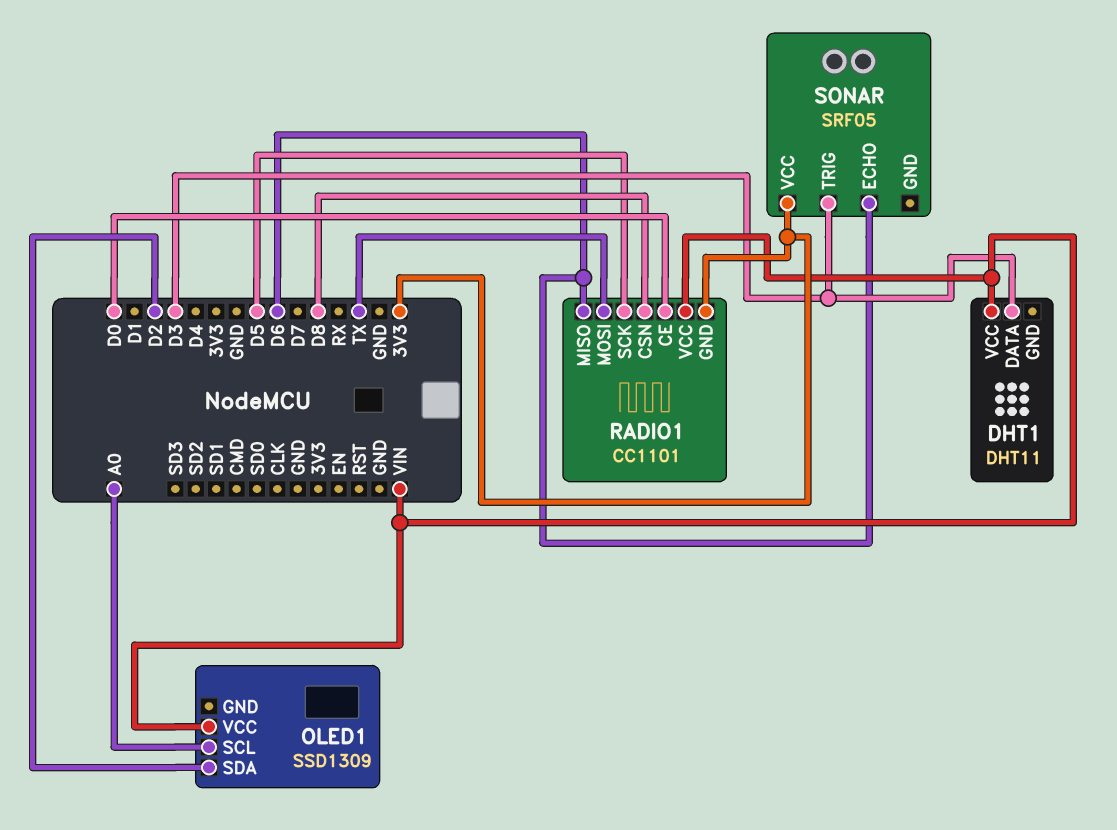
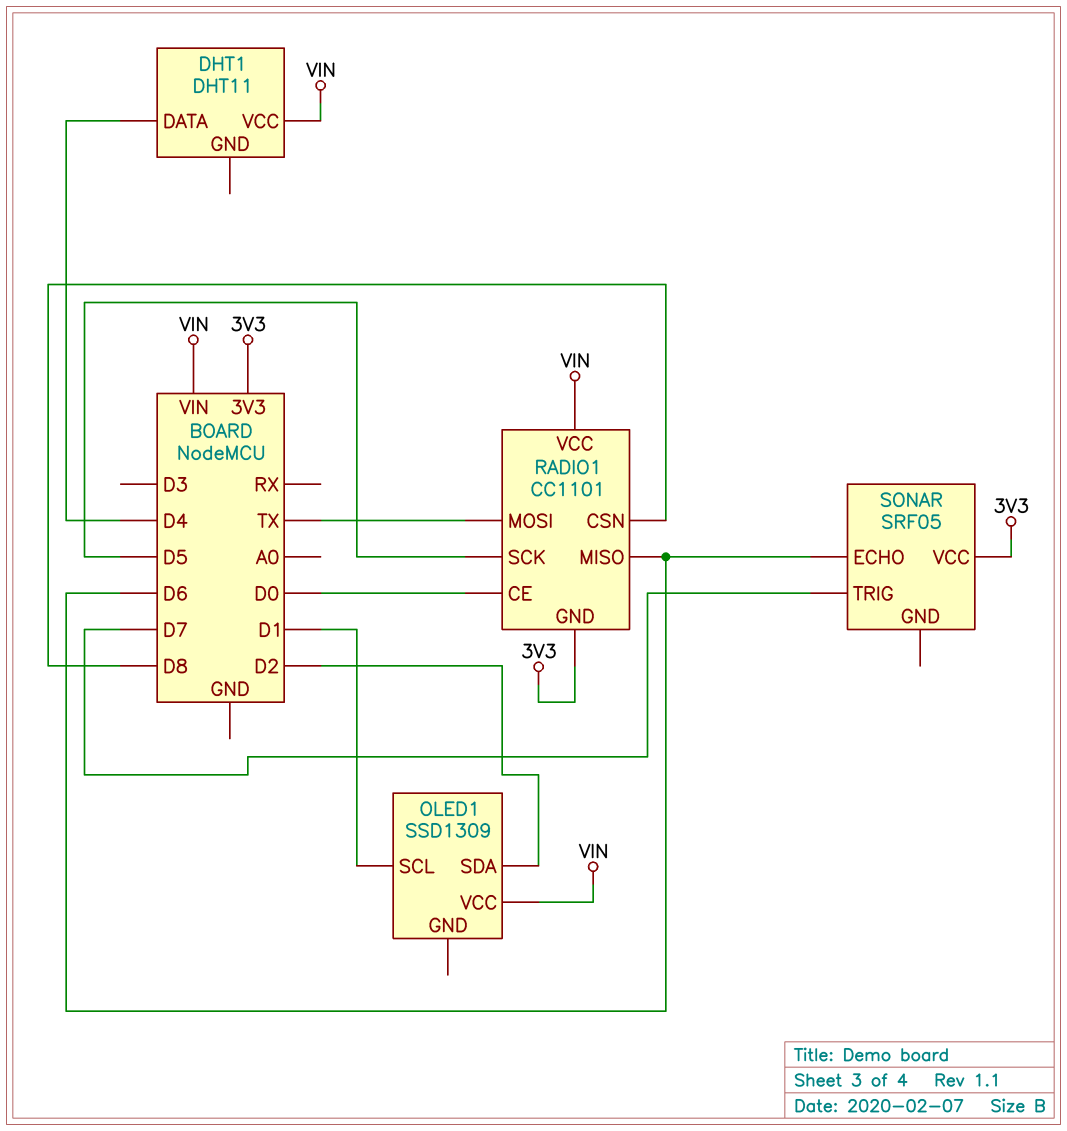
DHT1 pin DATA: D3 -> D4
OLED1 pin SCL: A0 -> D1
SONAR pin TRIG: D3 -> D7

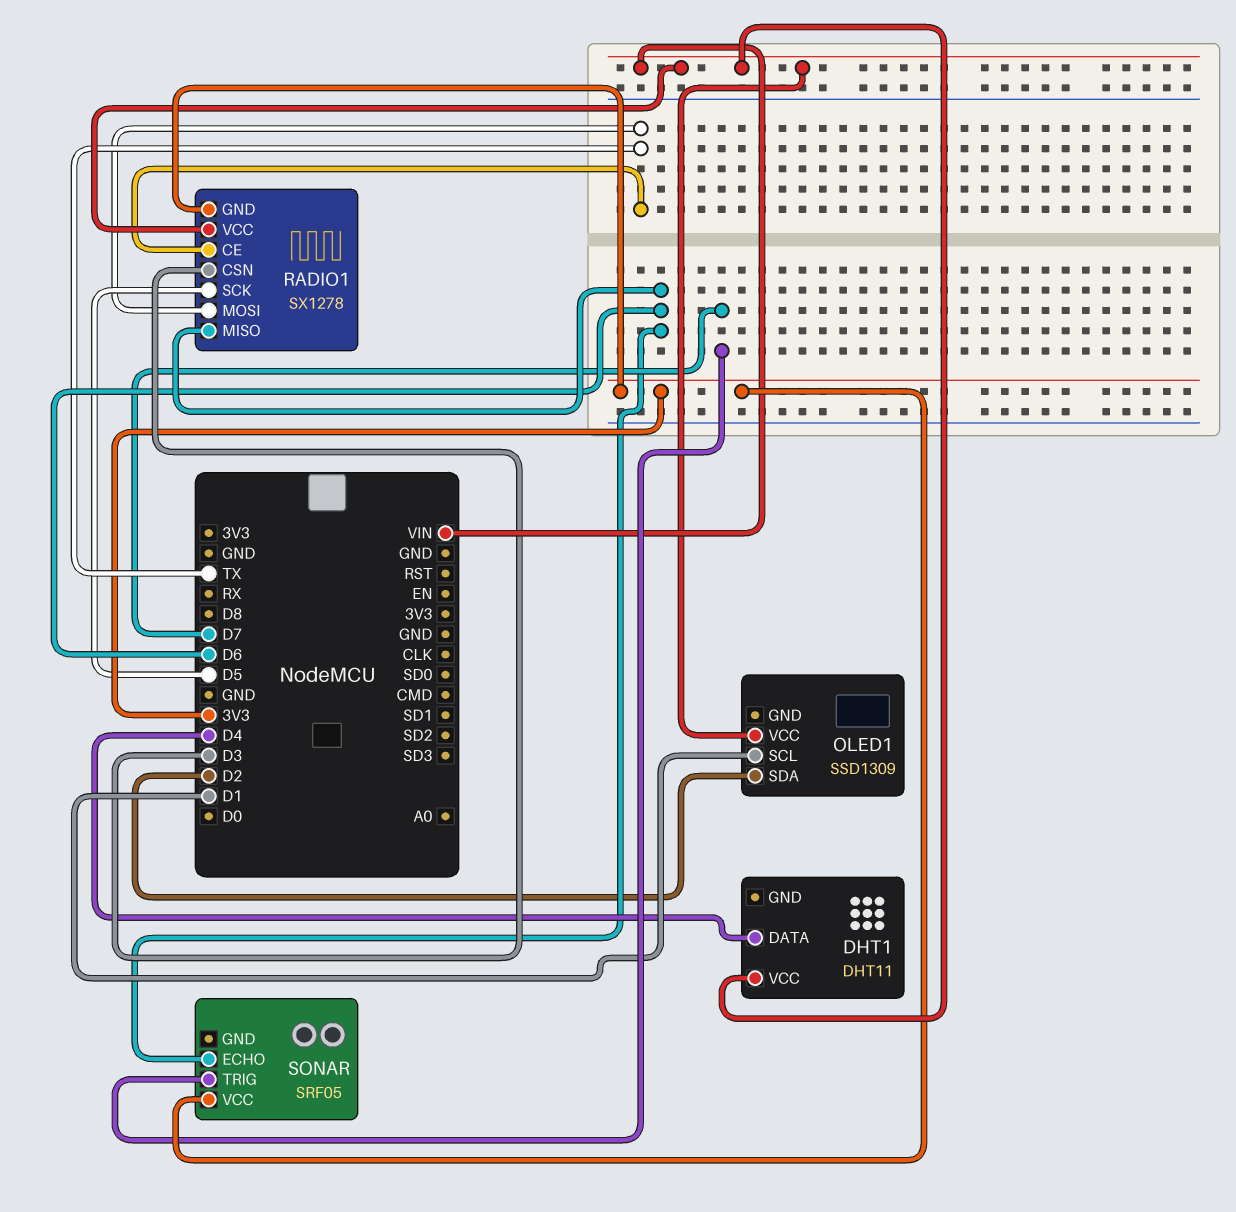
RADIO1: CC1101 -> SX1278
RADIO1 pin CE: D0 -> TX
RADIO1 pin CSN: D8 -> D3

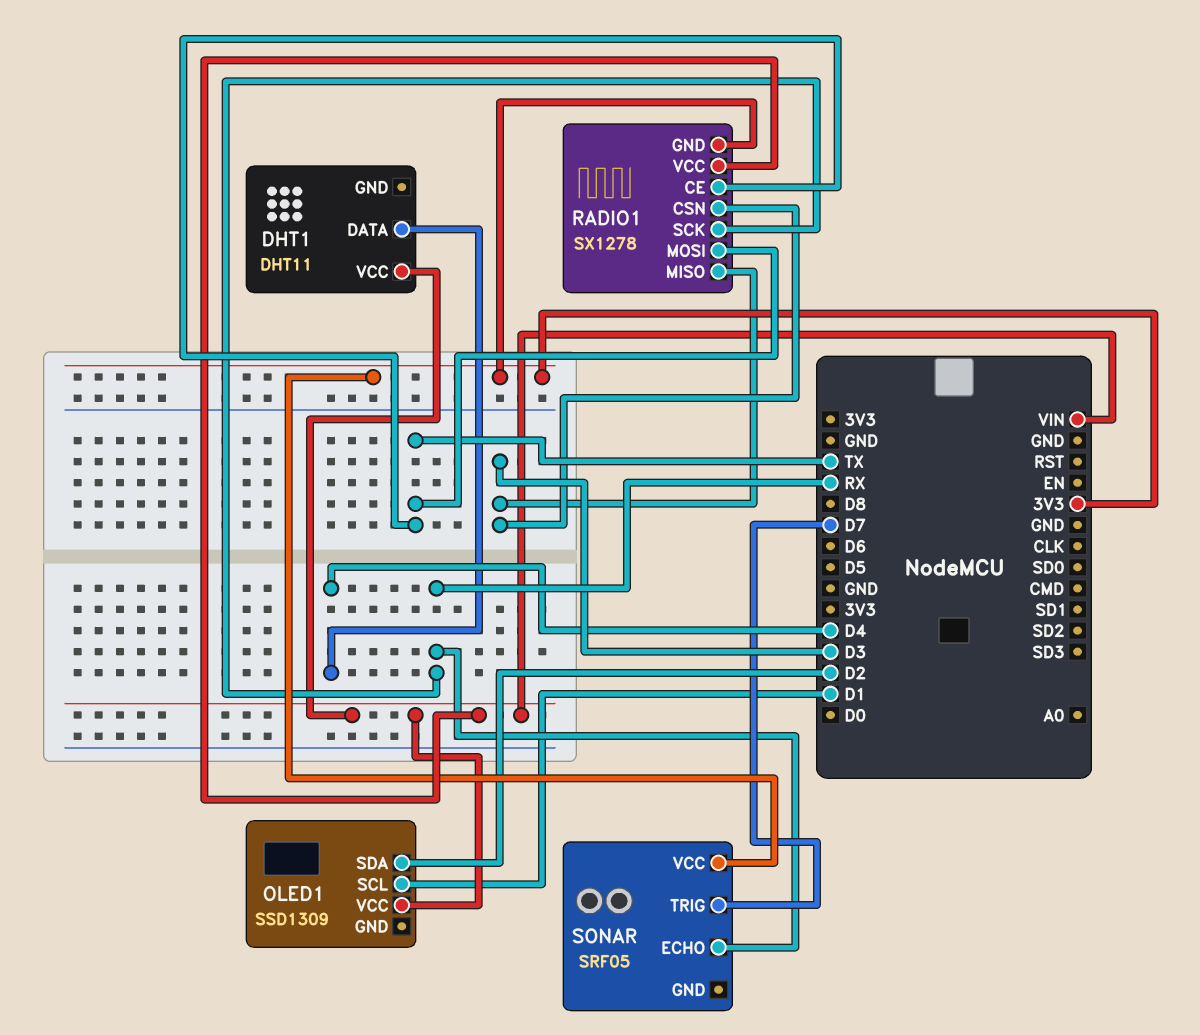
RADIO1 pin MISO: D6 -> D3
RADIO1 pin SCK: D5 -> RX
SONAR pin ECHO: D6 -> RX

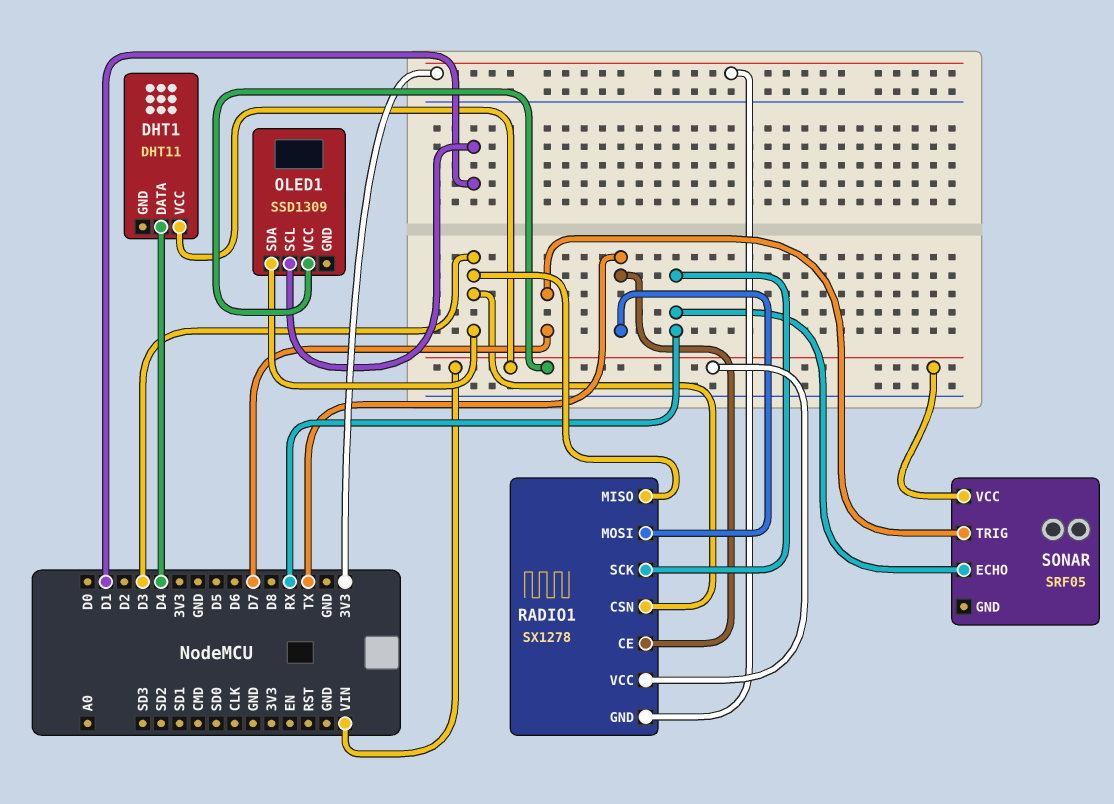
OLED1 pin SDA: D2 -> D3
SONAR pin VCC: 3V3 -> VIN

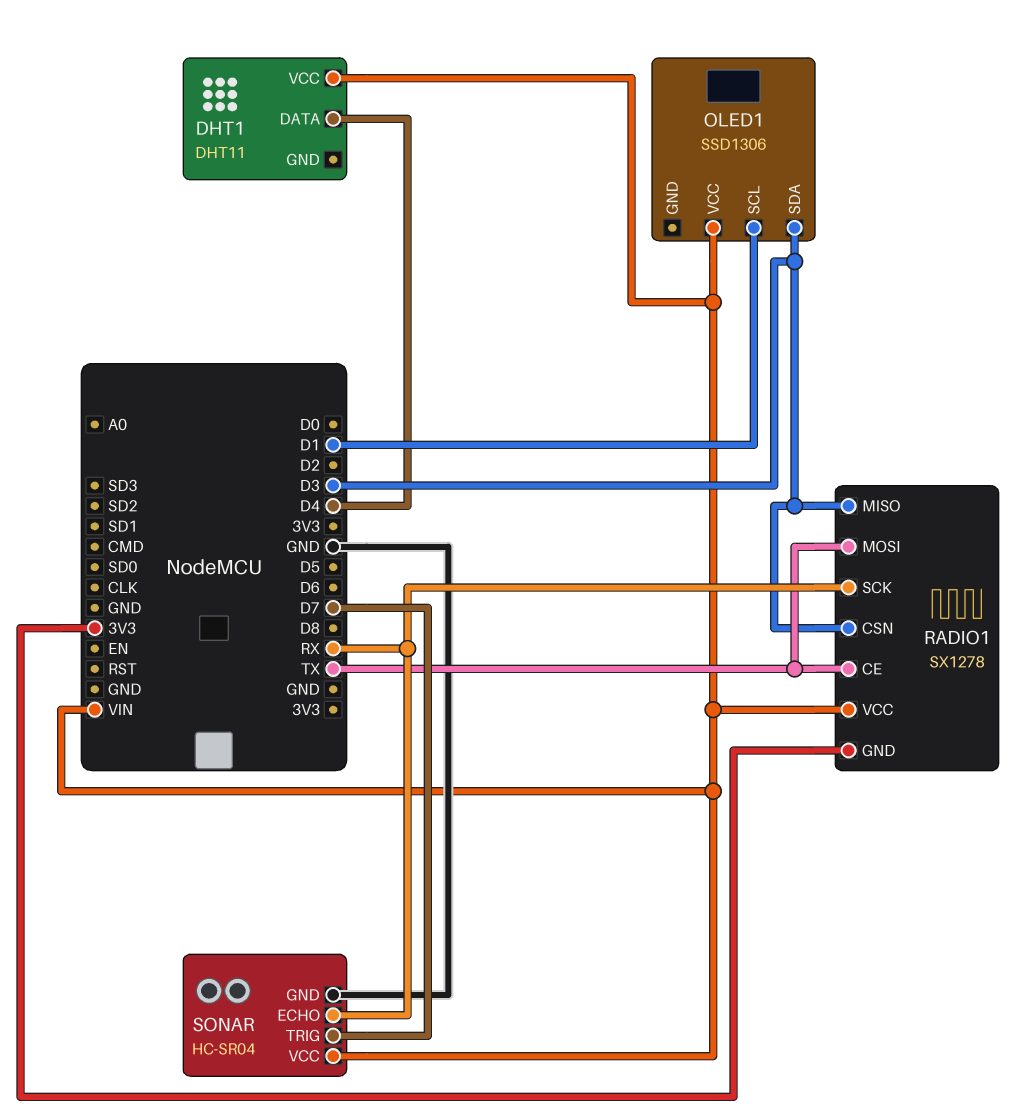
OLED1: SSD1309 -> SSD1306
SONAR: SRF05 -> HC-SR04
SONAR pin GND: none -> GND

